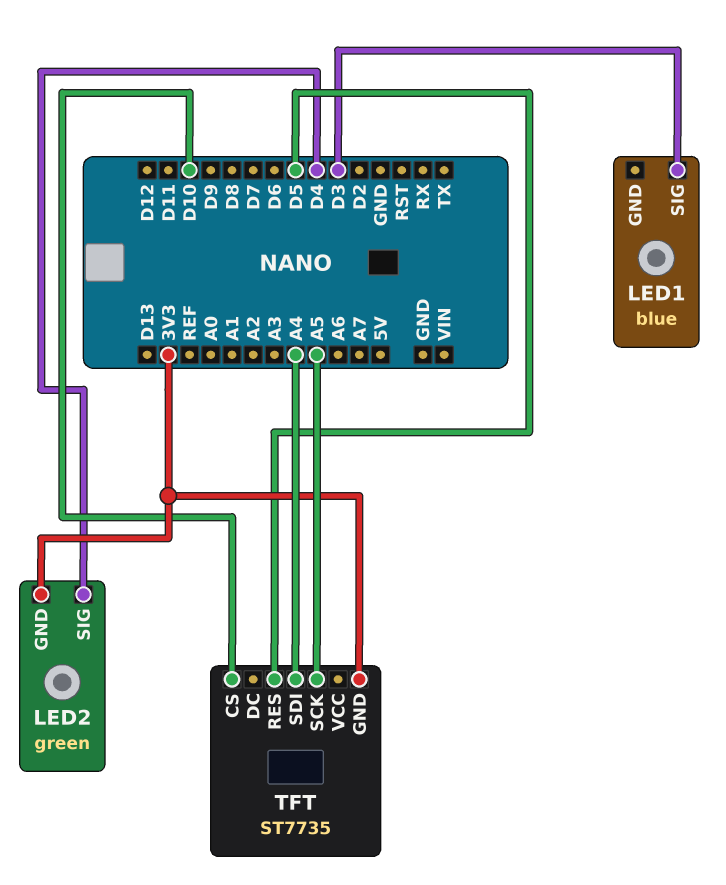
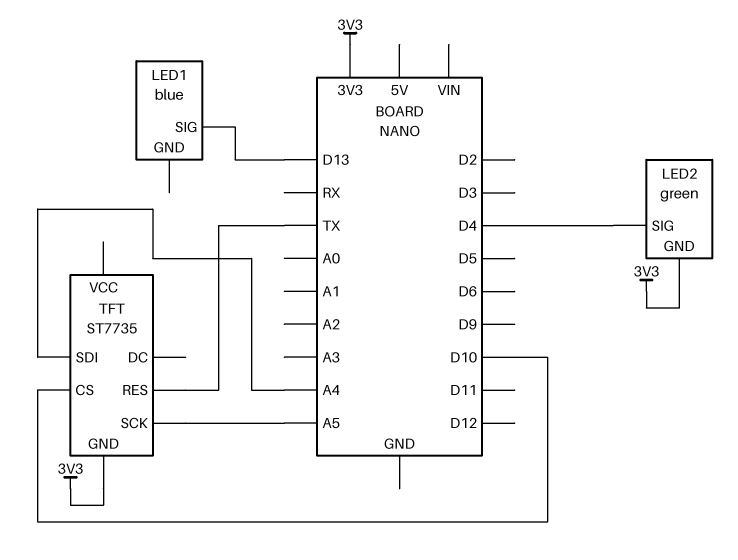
LED1 pin SIG: D3 -> D13
TFT pin RES: D5 -> TX

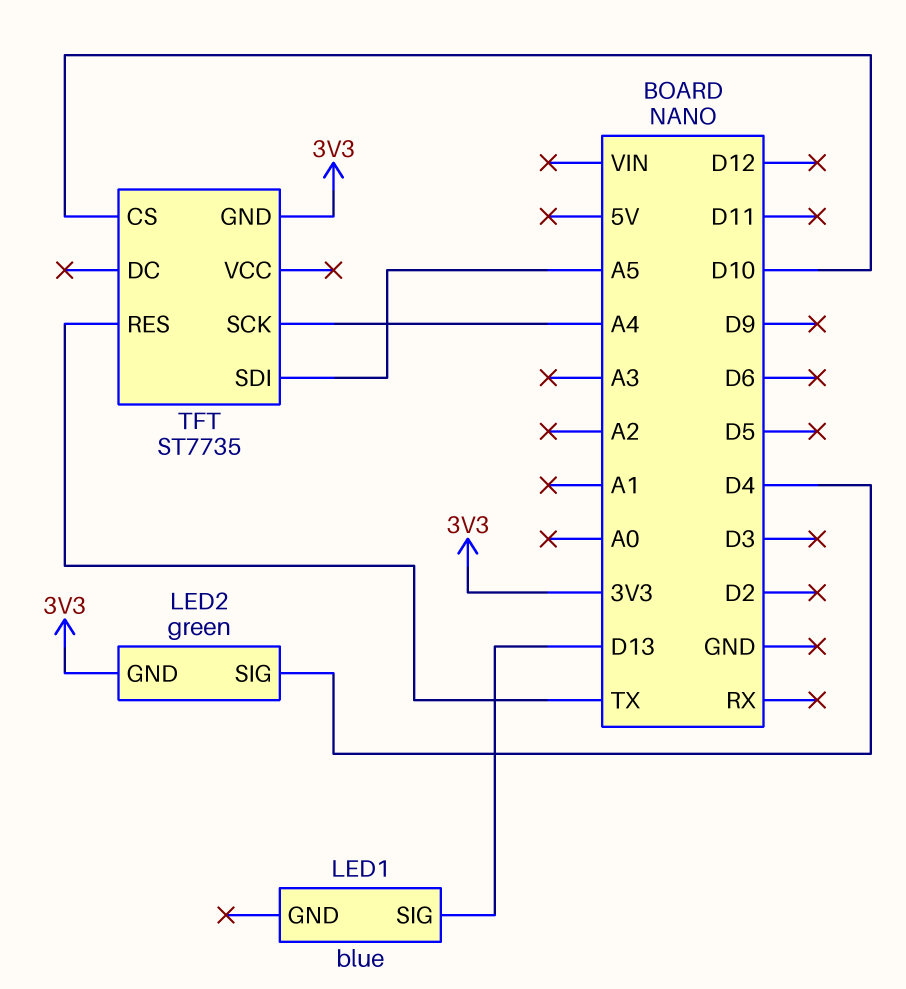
TFT pin SCK: A5 -> A4
TFT pin SDI: A4 -> A5

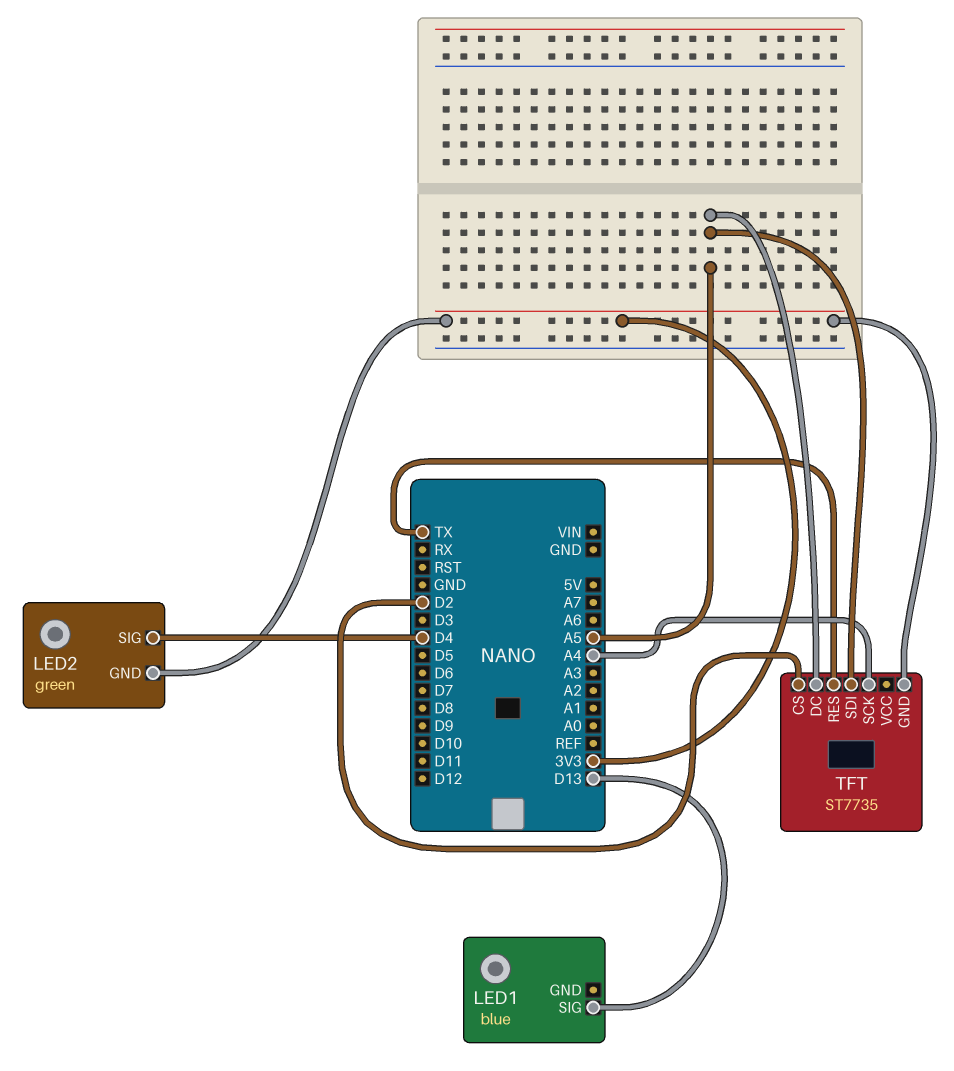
TFT pin CS: D10 -> D2
TFT pin DC: none -> A5

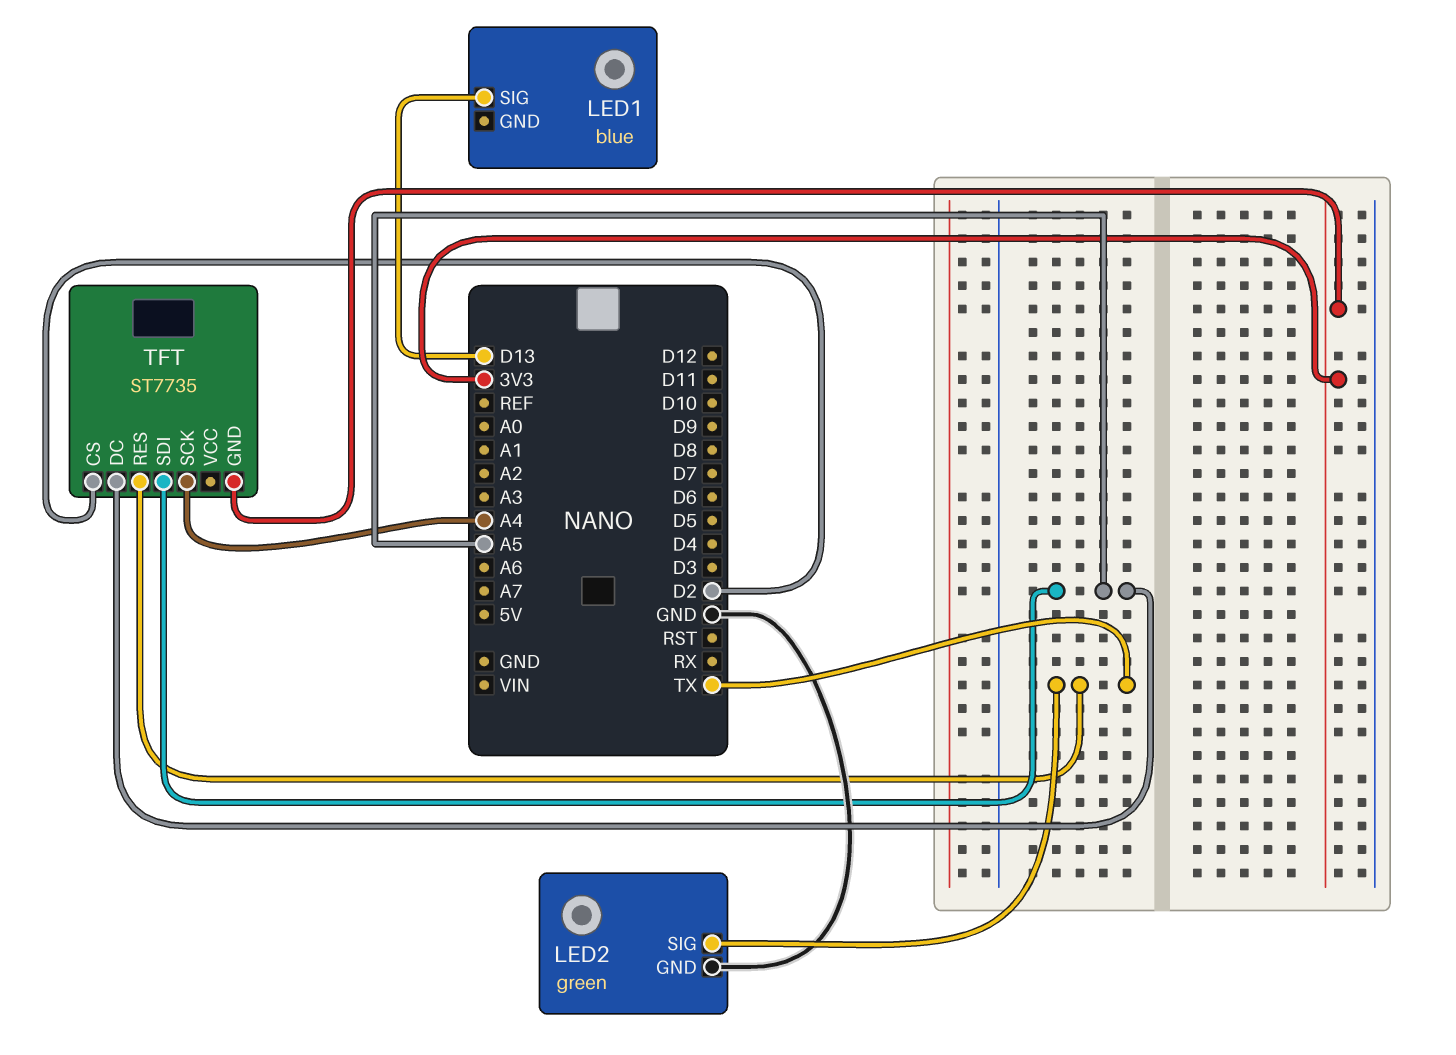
LED2 pin GND: 3V3 -> GND
LED2 pin SIG: D4 -> TX

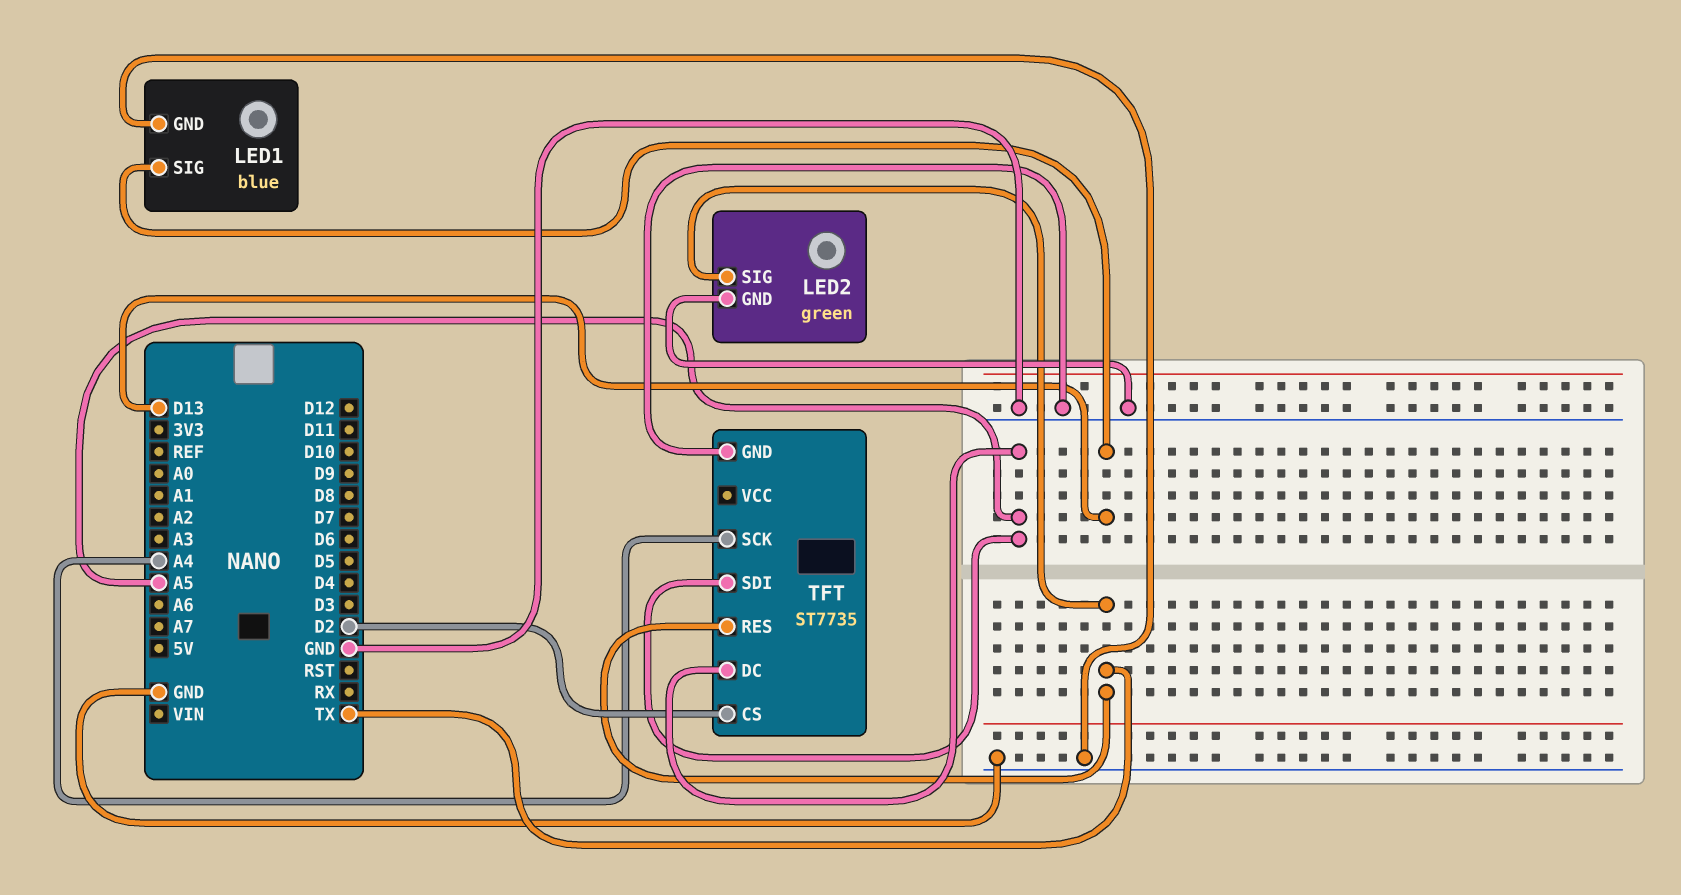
LED1 pin GND: none -> GND
TFT pin GND: 3V3 -> GND

